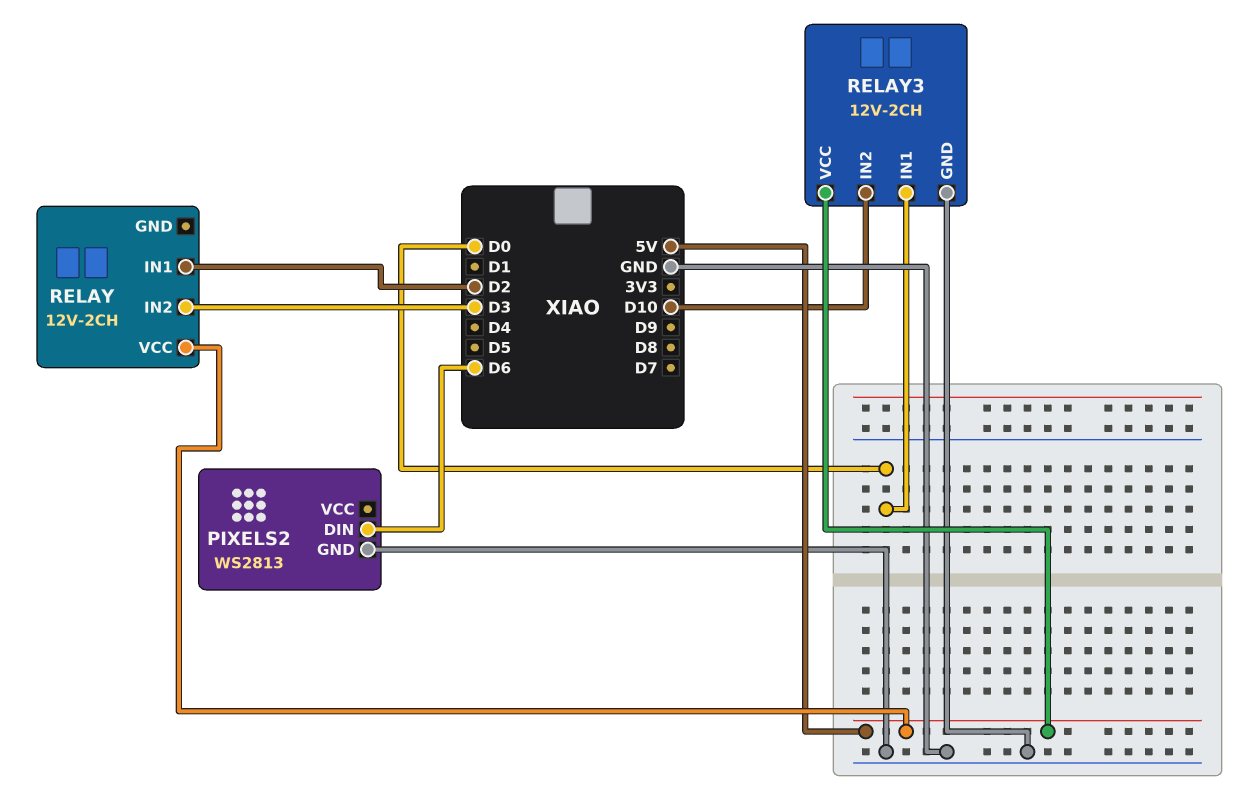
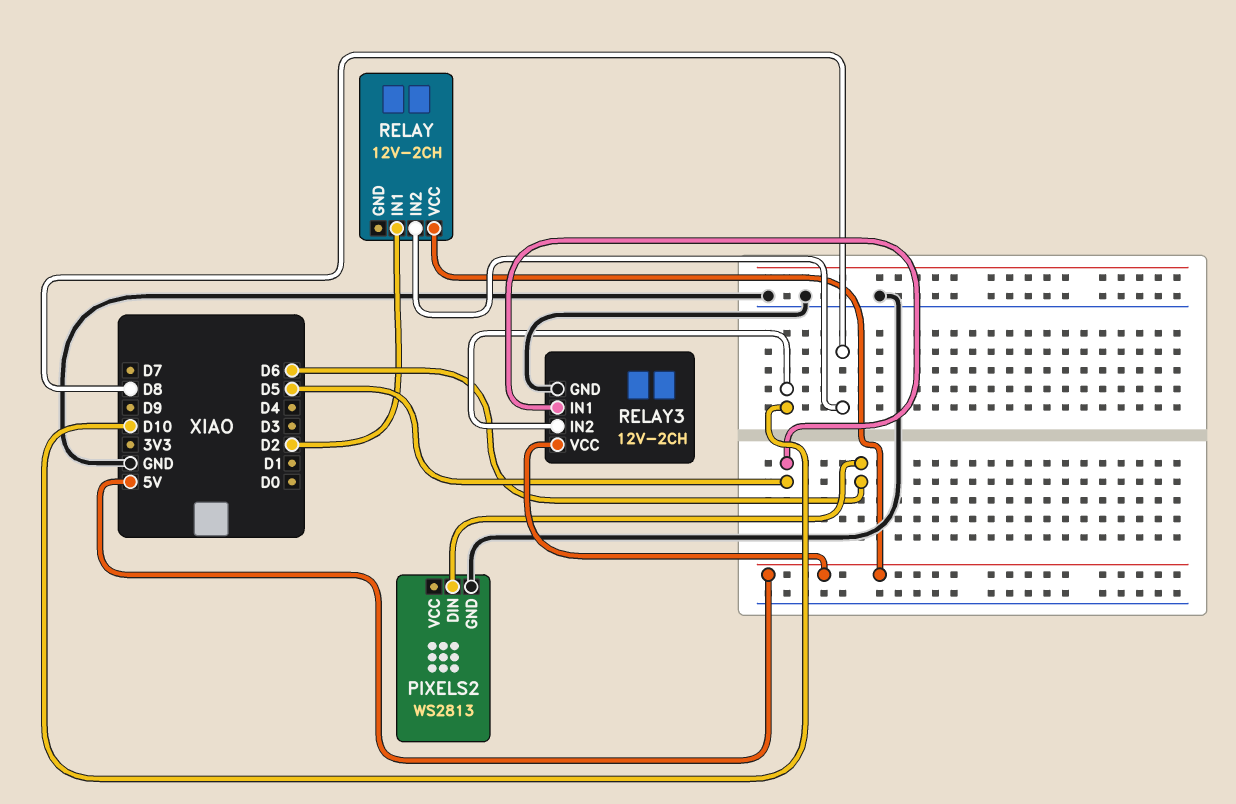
RELAY pin IN2: D3 -> D8
RELAY3 pin IN1: D0 -> D5

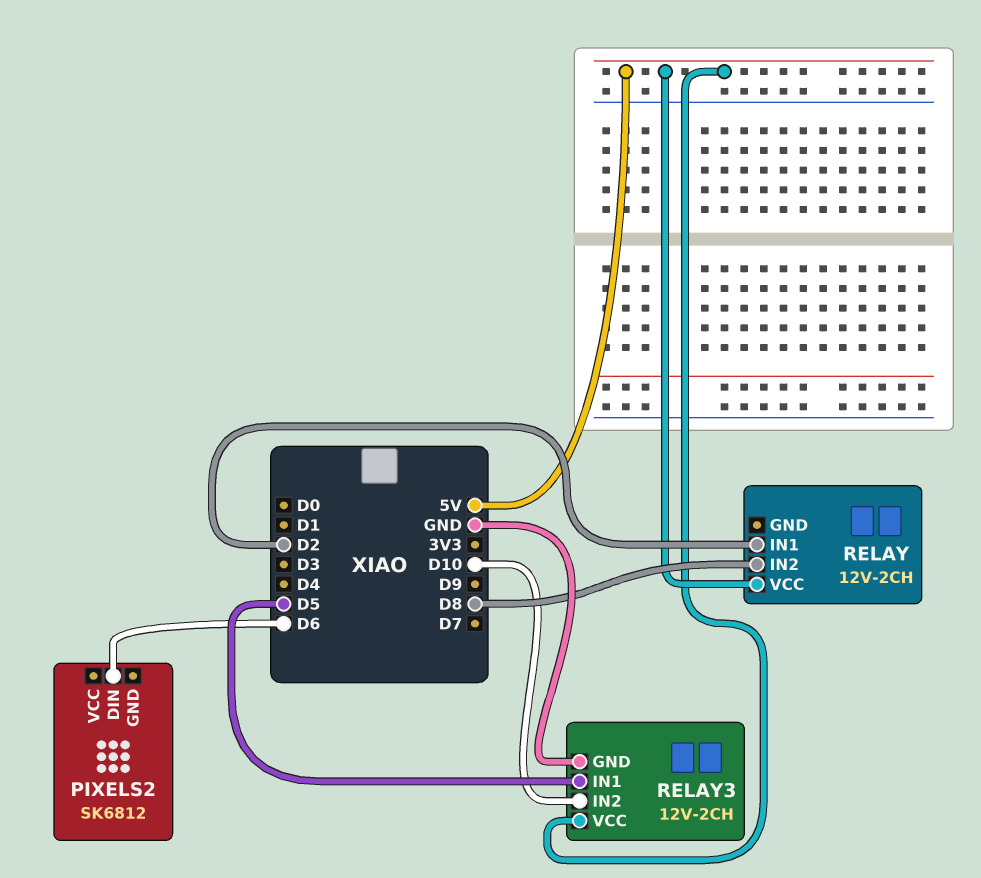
PIXELS2: WS2813 -> SK6812
PIXELS2 pin GND: GND -> none

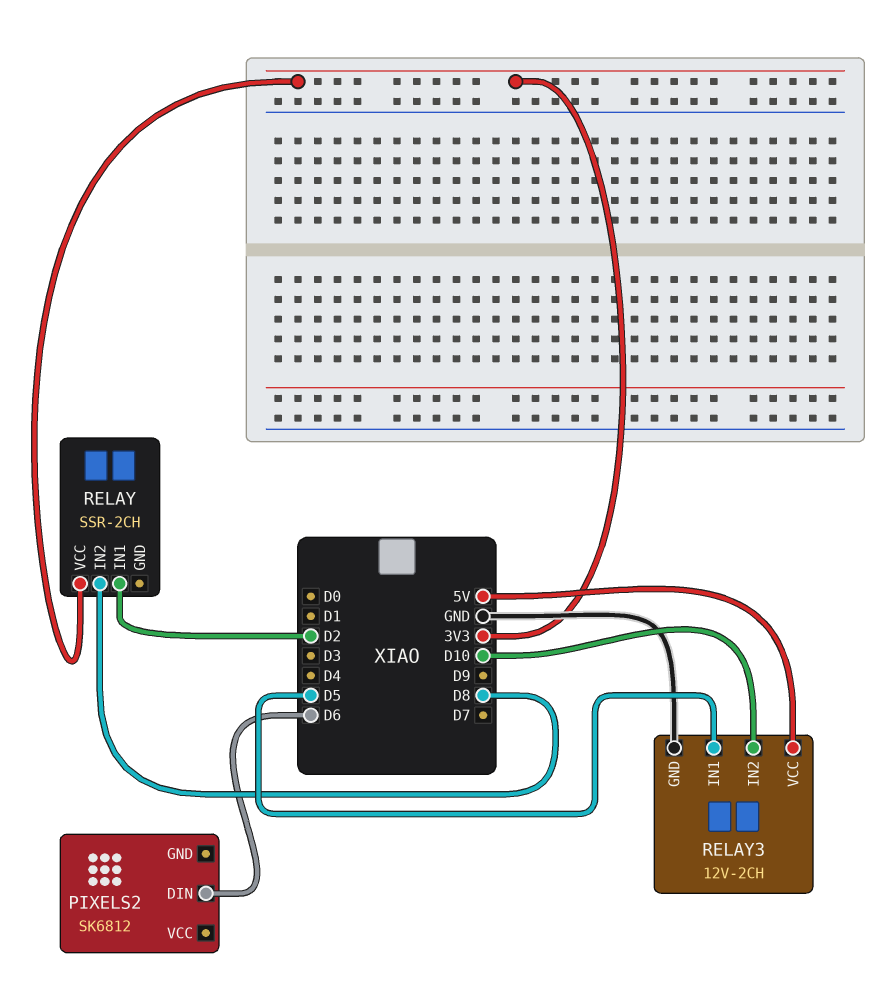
RELAY: 12V-2CH -> SSR-2CH
RELAY pin VCC: 5V -> 3V3

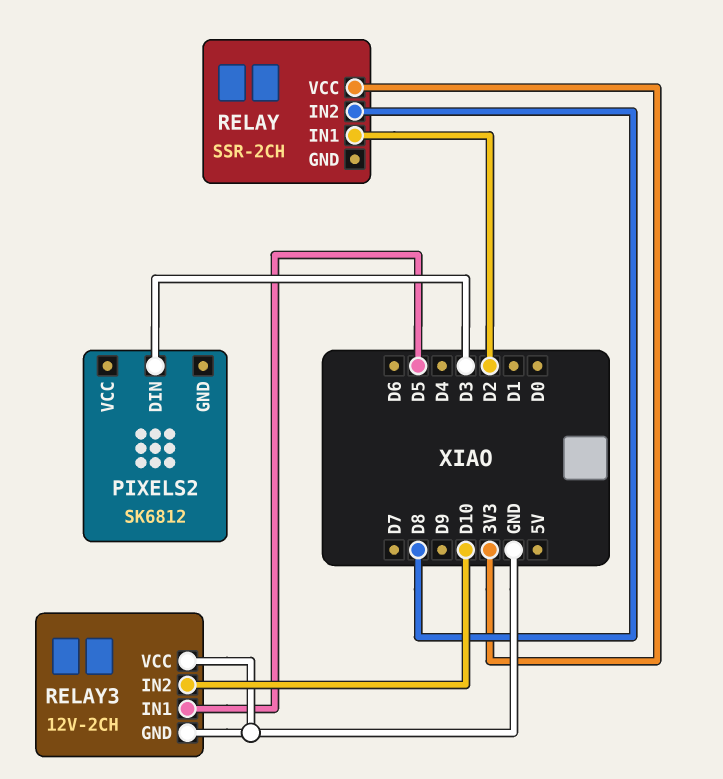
PIXELS2 pin DIN: D6 -> D3
RELAY3 pin VCC: 5V -> GND

